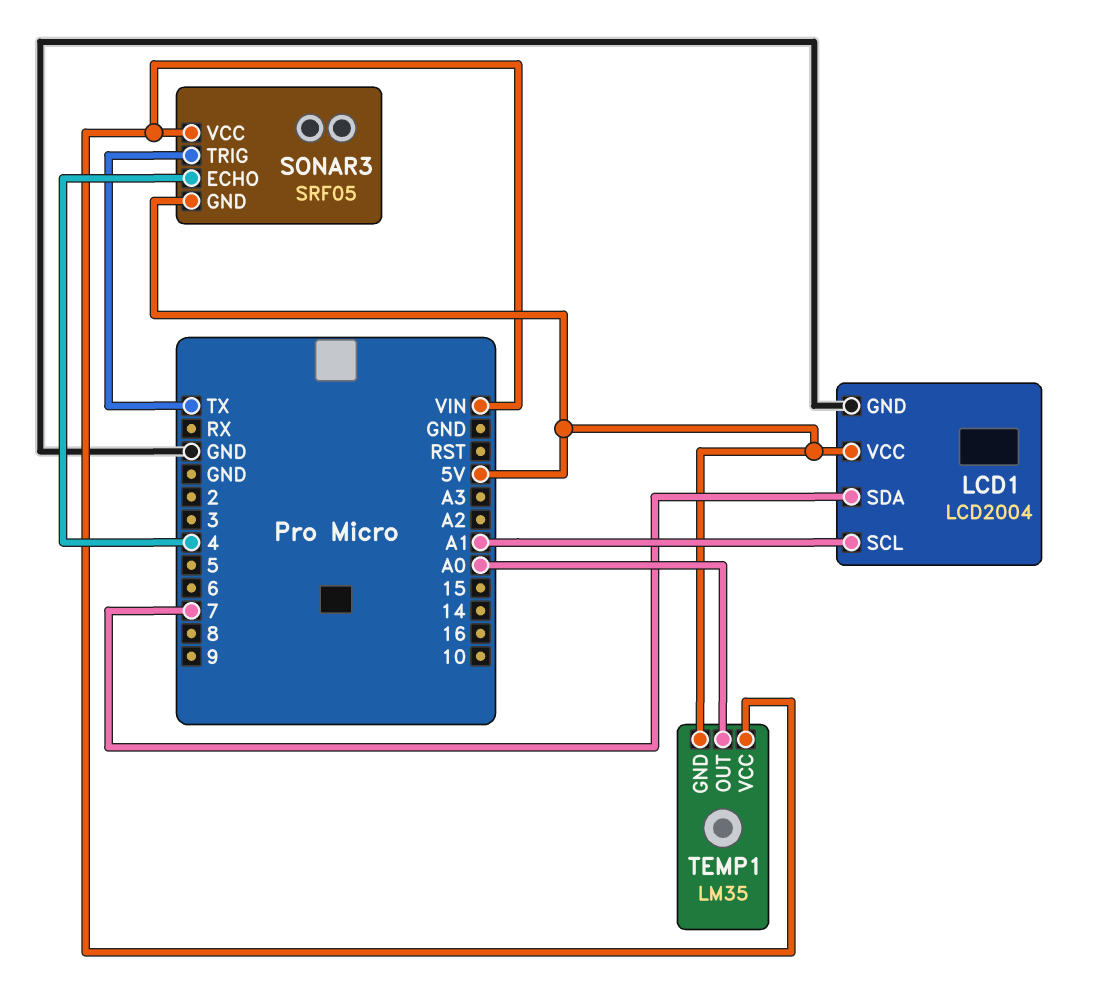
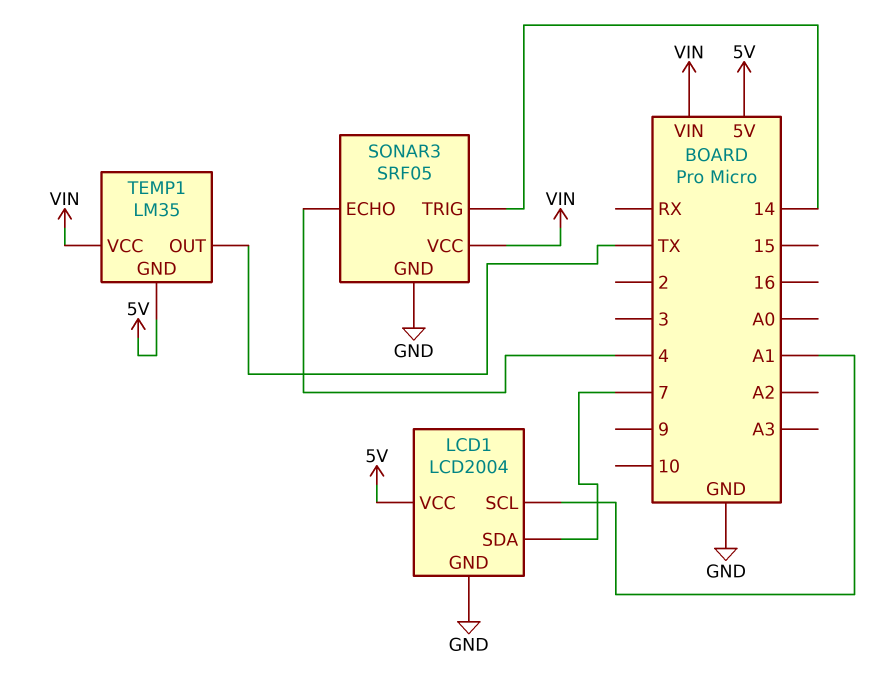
SONAR3 pin GND: 5V -> GND
SONAR3 pin TRIG: TX -> 14
TEMP1 pin OUT: A0 -> TX

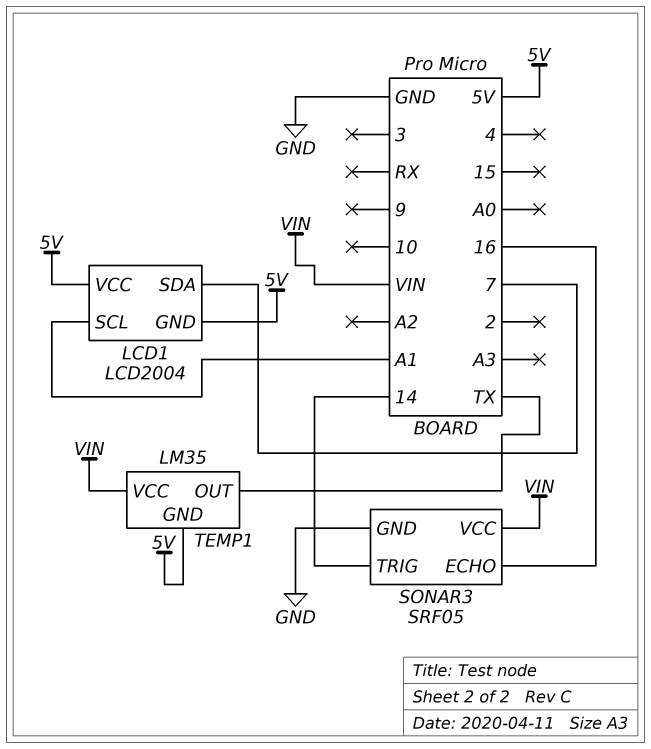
LCD1 pin GND: GND -> 5V
SONAR3 pin ECHO: 4 -> 16

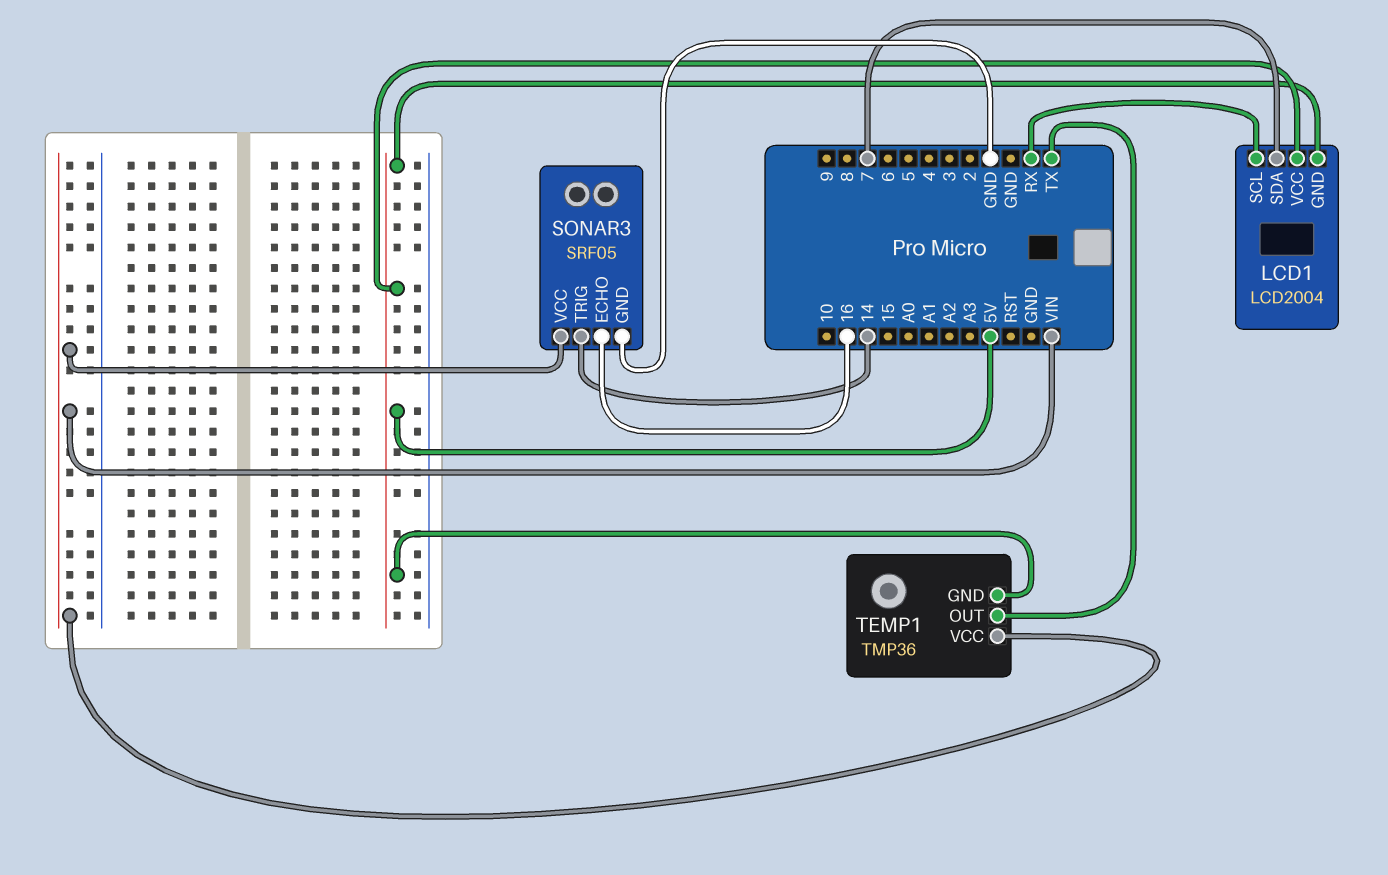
LCD1 pin SCL: A1 -> RX
TEMP1: LM35 -> TMP36

